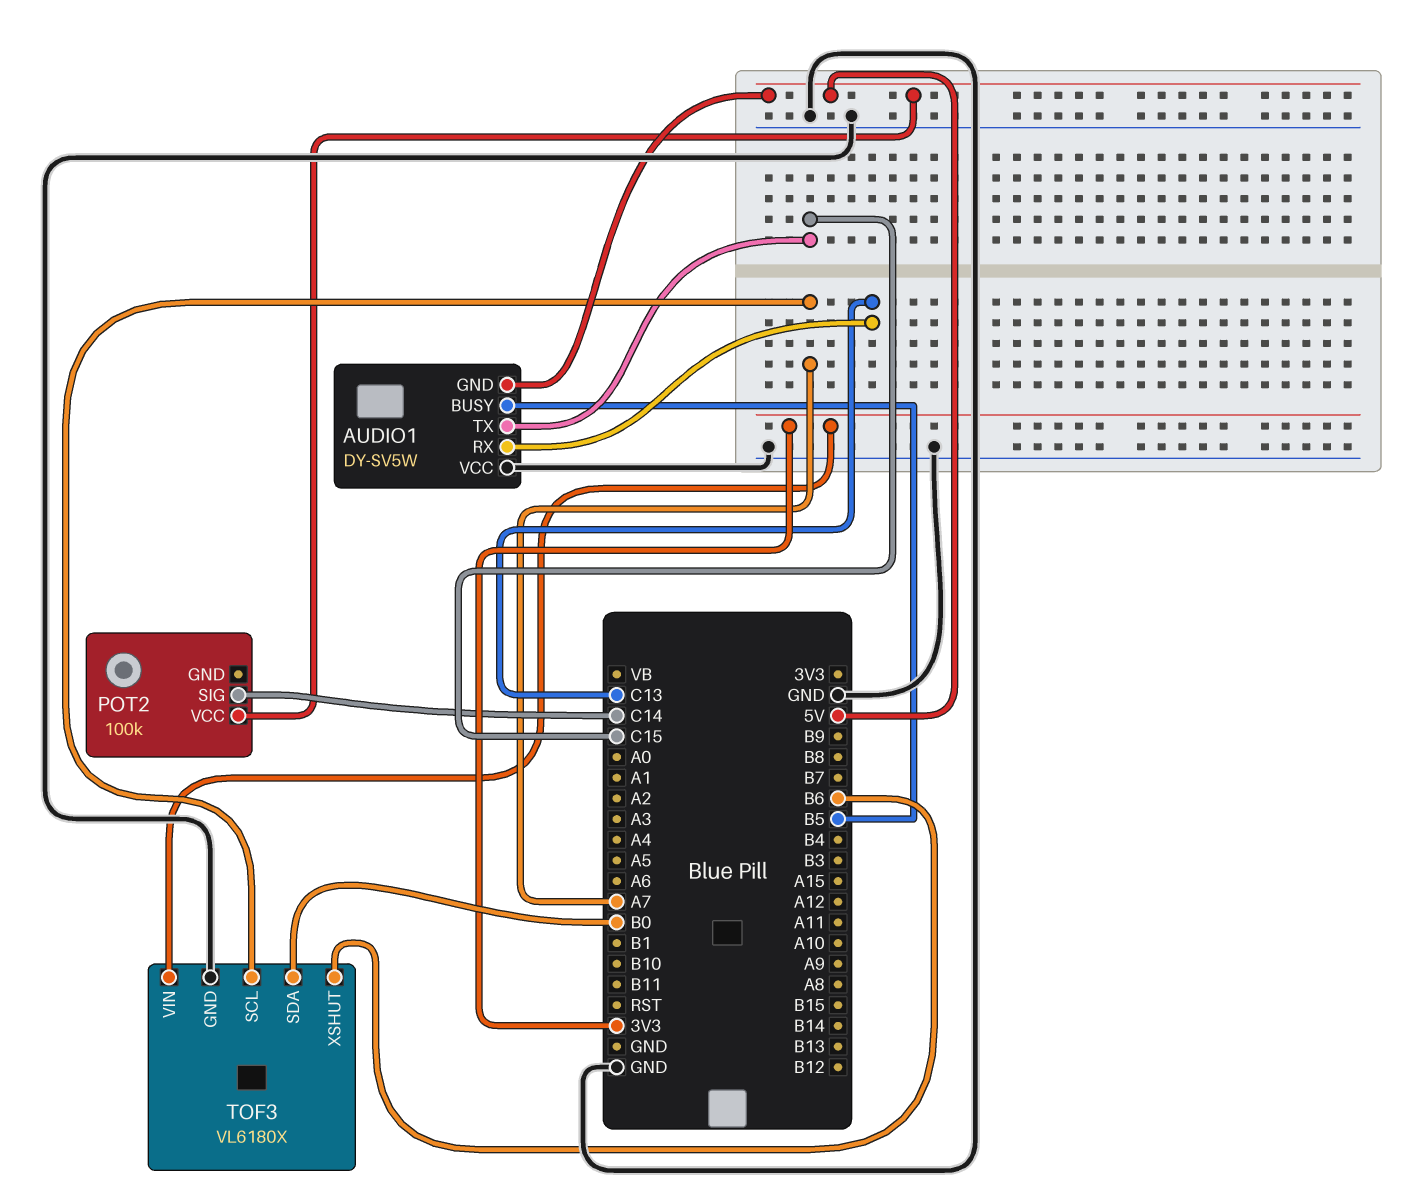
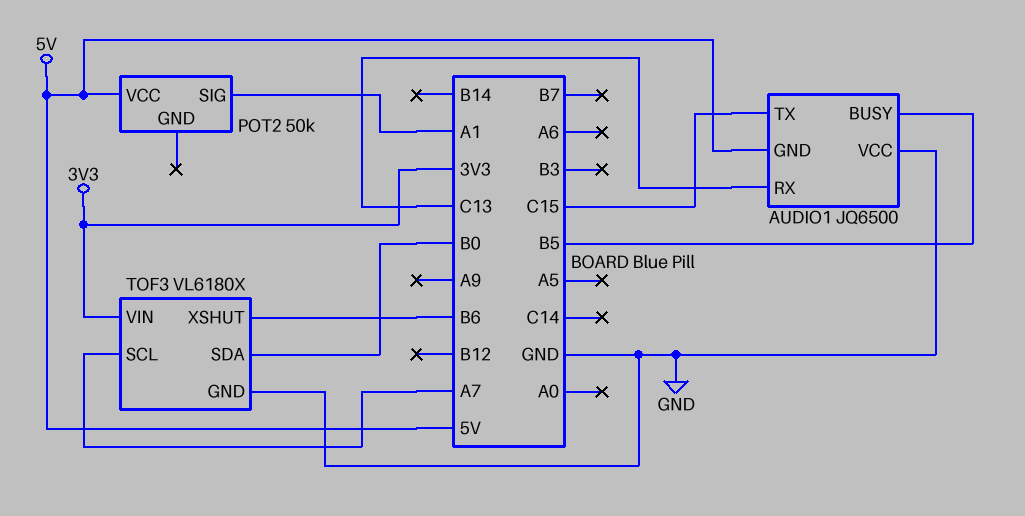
AUDIO1: DY-SV5W -> JQ6500
POT2: 100k -> 50k
POT2 pin SIG: C14 -> A1

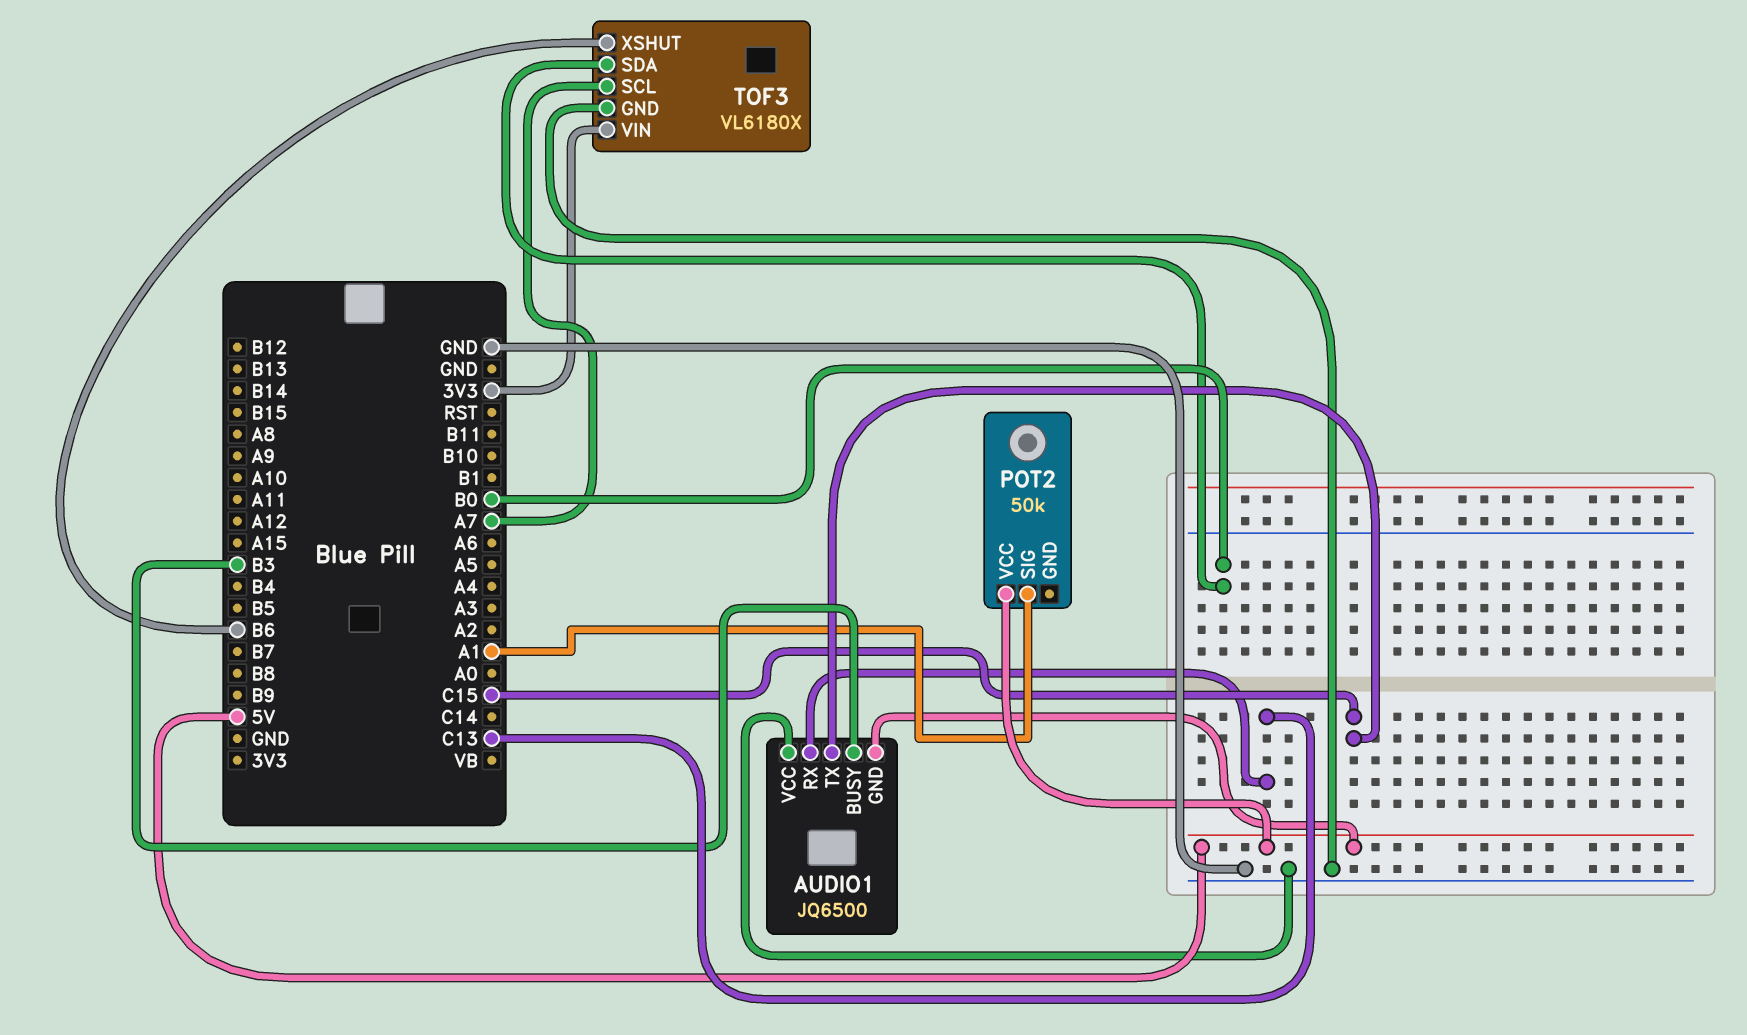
AUDIO1 pin BUSY: B5 -> B3

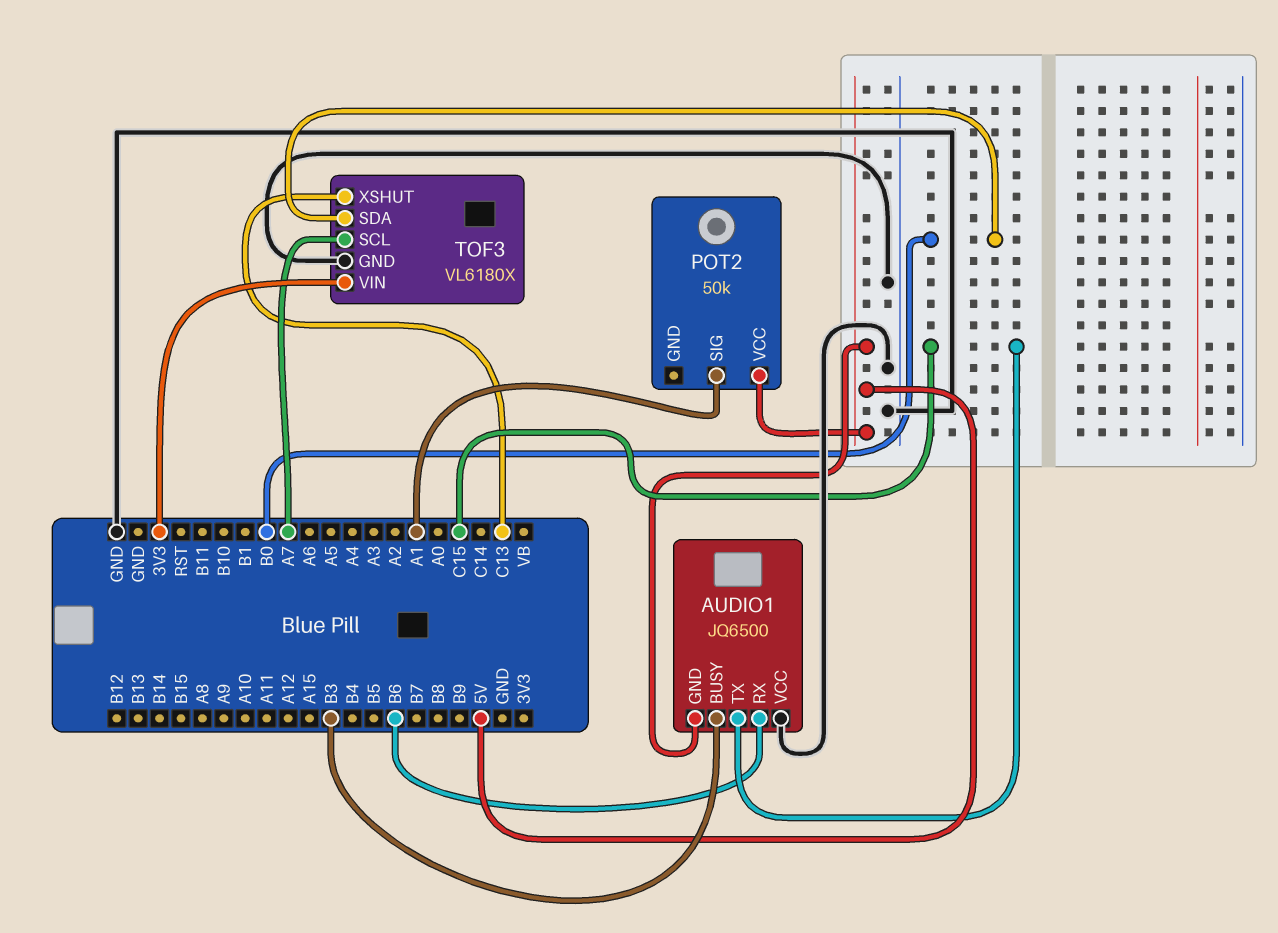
AUDIO1 pin RX: C13 -> B6
TOF3 pin XSHUT: B6 -> C13

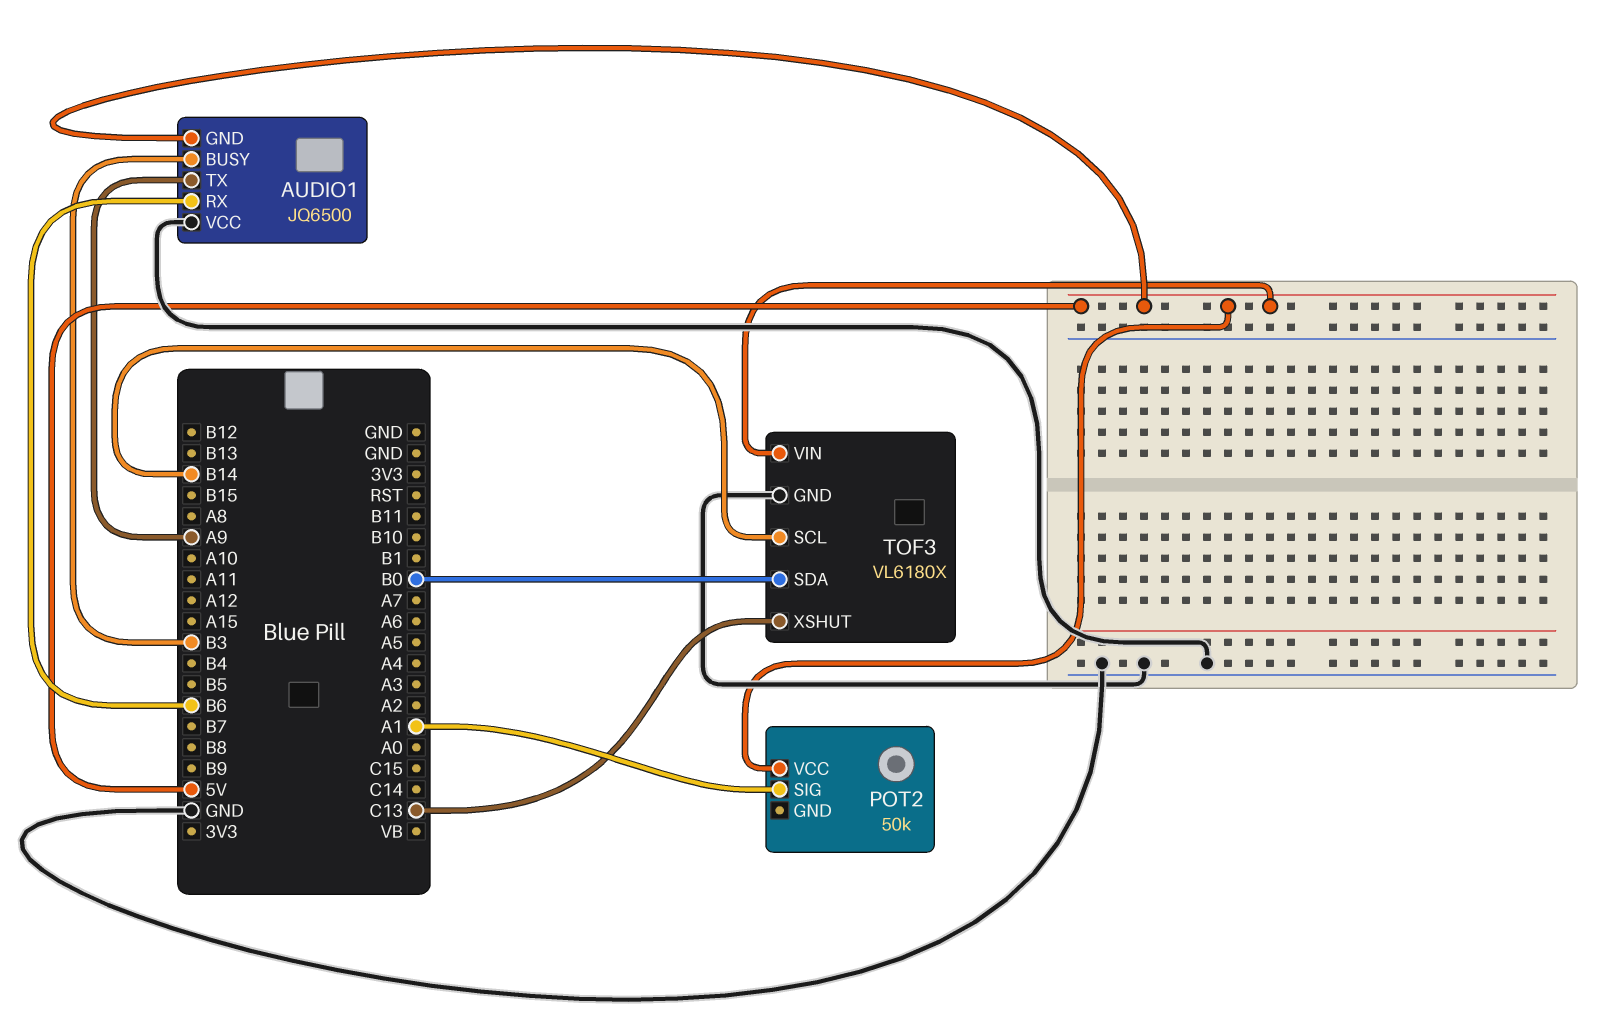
AUDIO1 pin TX: C15 -> A9
TOF3 pin SCL: A7 -> B14
TOF3 pin VIN: 3V3 -> 5V

